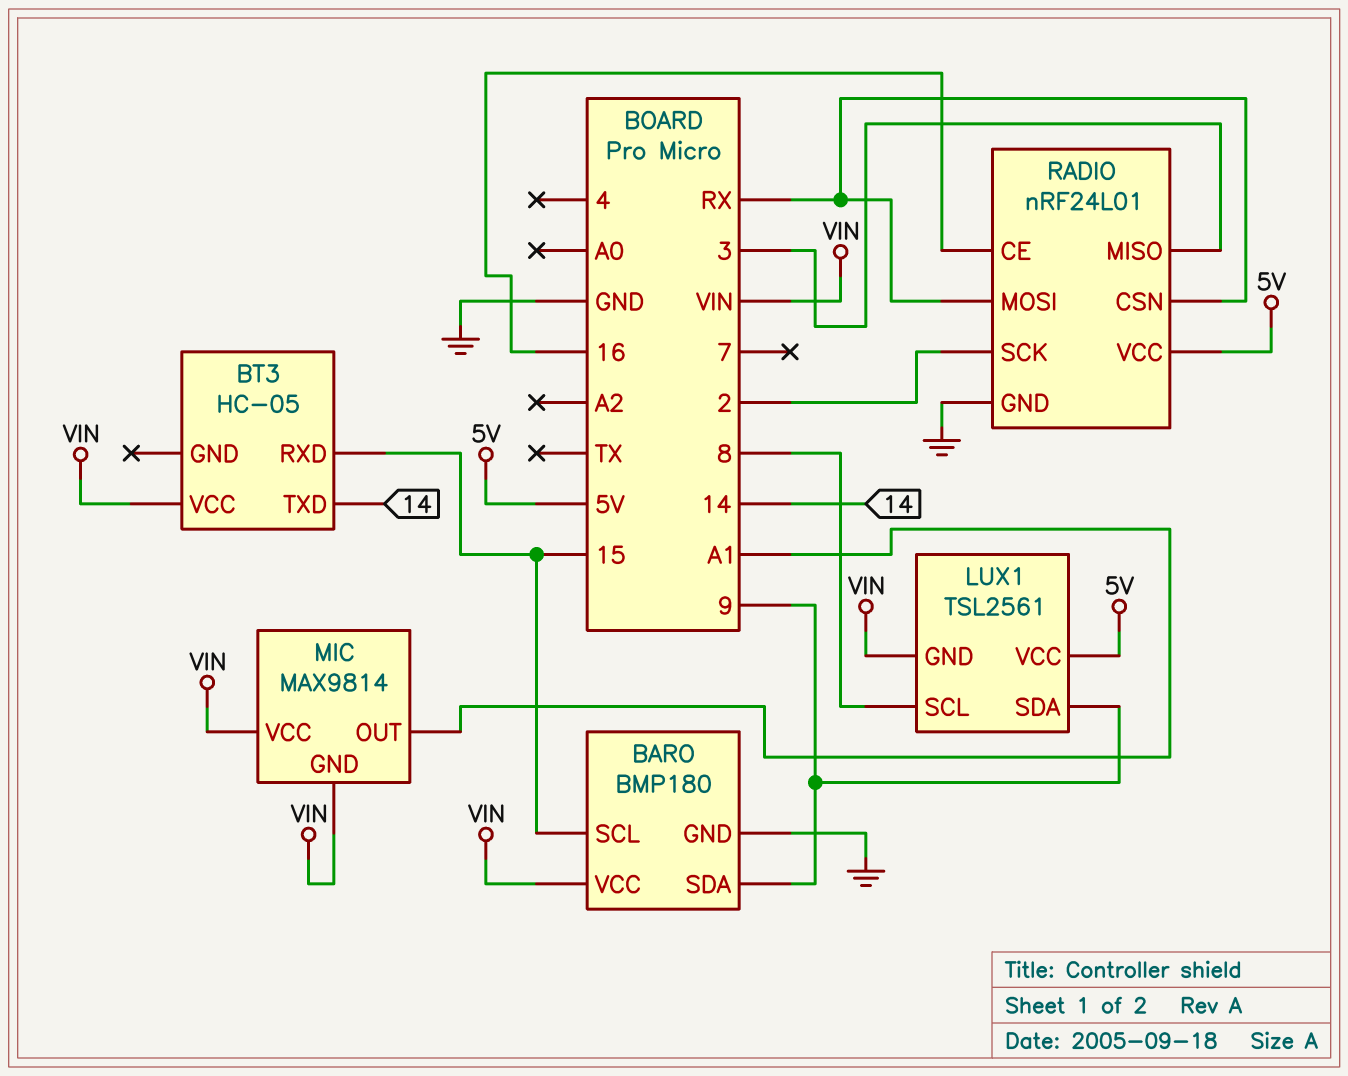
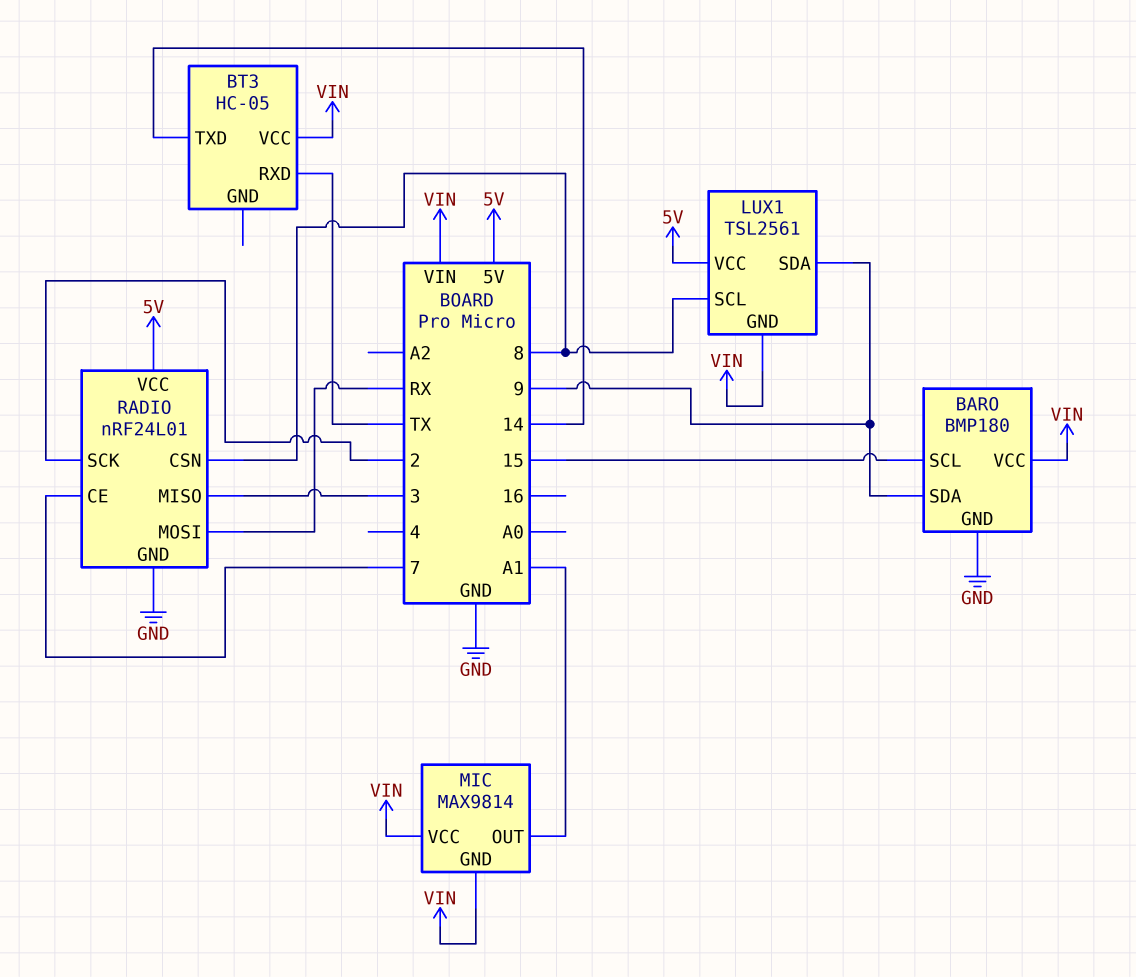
BT3 pin RXD: 15 -> TX
RADIO pin CE: 16 -> 7
RADIO pin CSN: RX -> 8

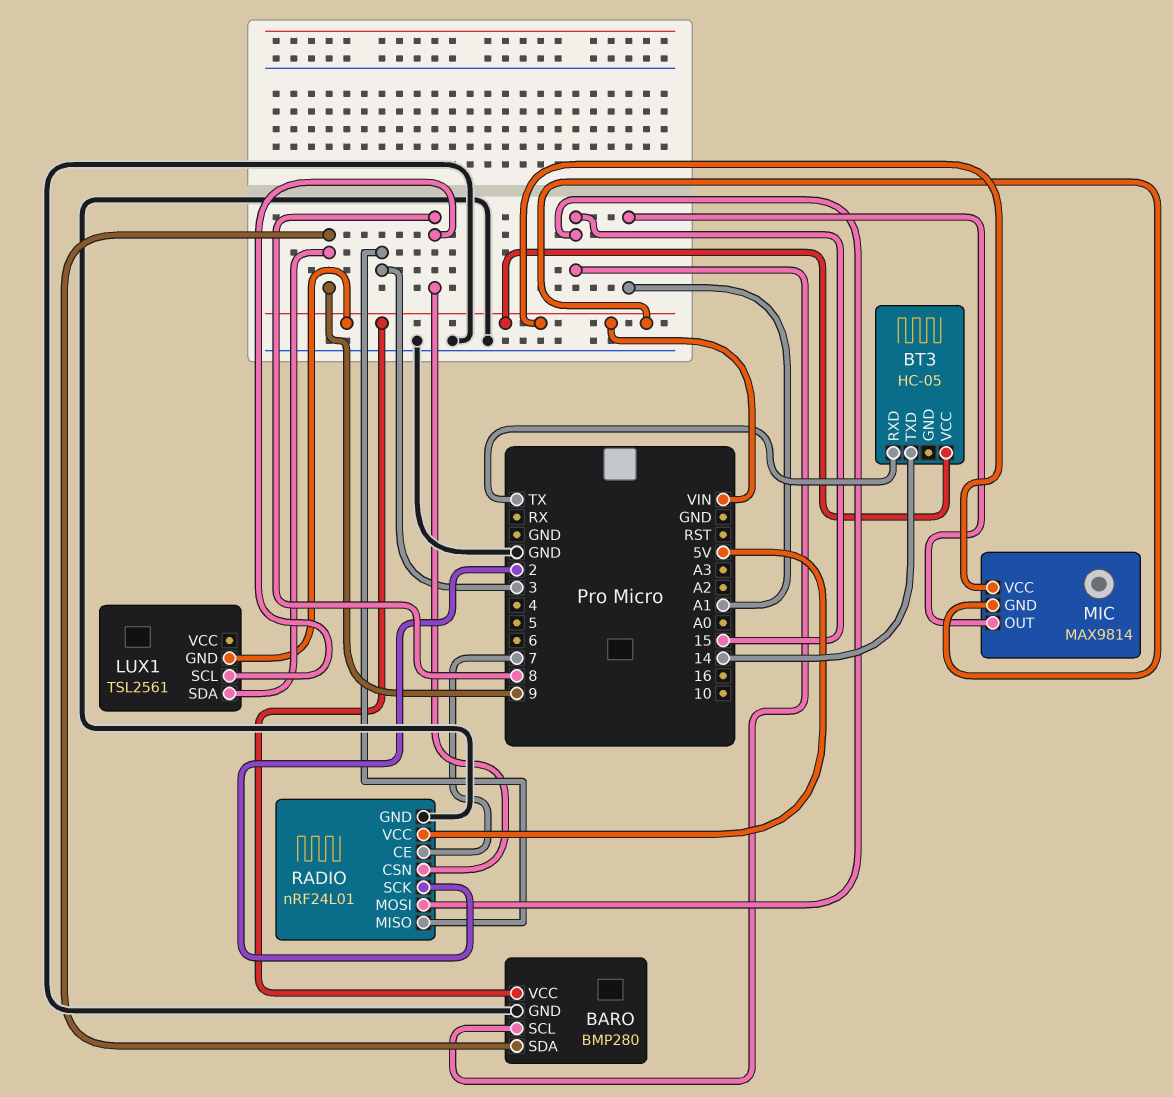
BARO: BMP180 -> BMP280
LUX1 pin VCC: 5V -> none
RADIO pin MOSI: RX -> 15

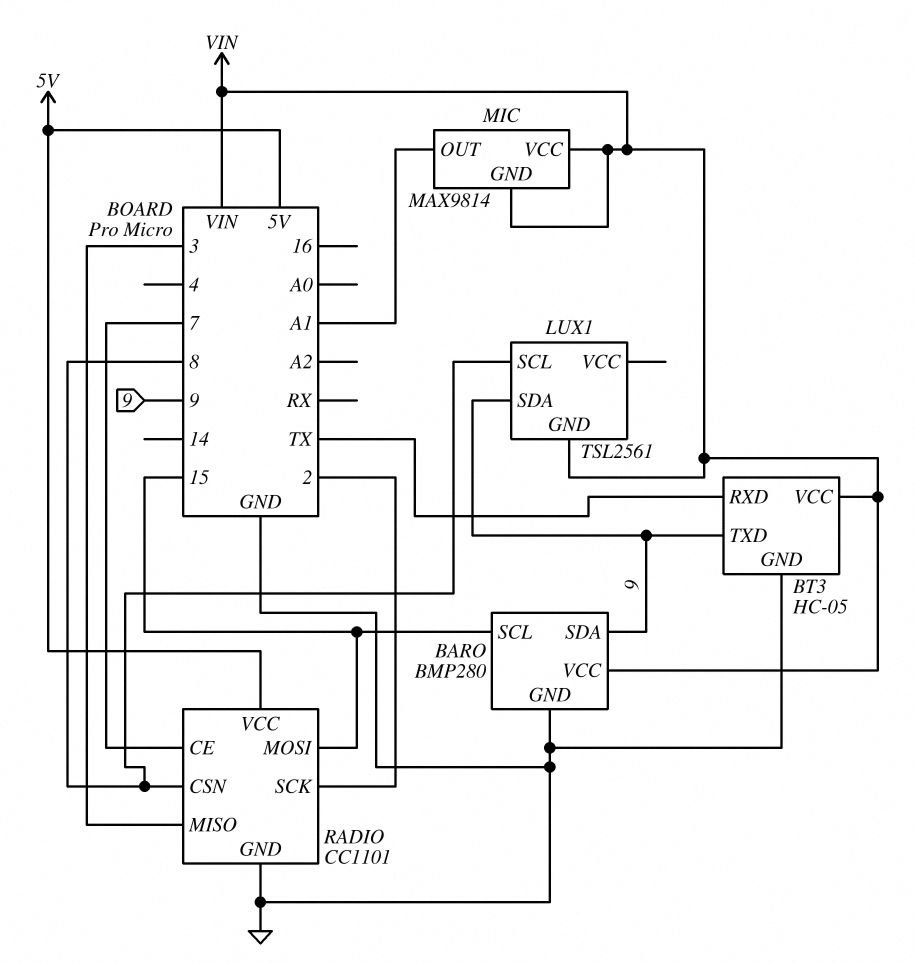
BT3 pin GND: none -> GND
BT3 pin TXD: 14 -> 9
RADIO: nRF24L01 -> CC1101

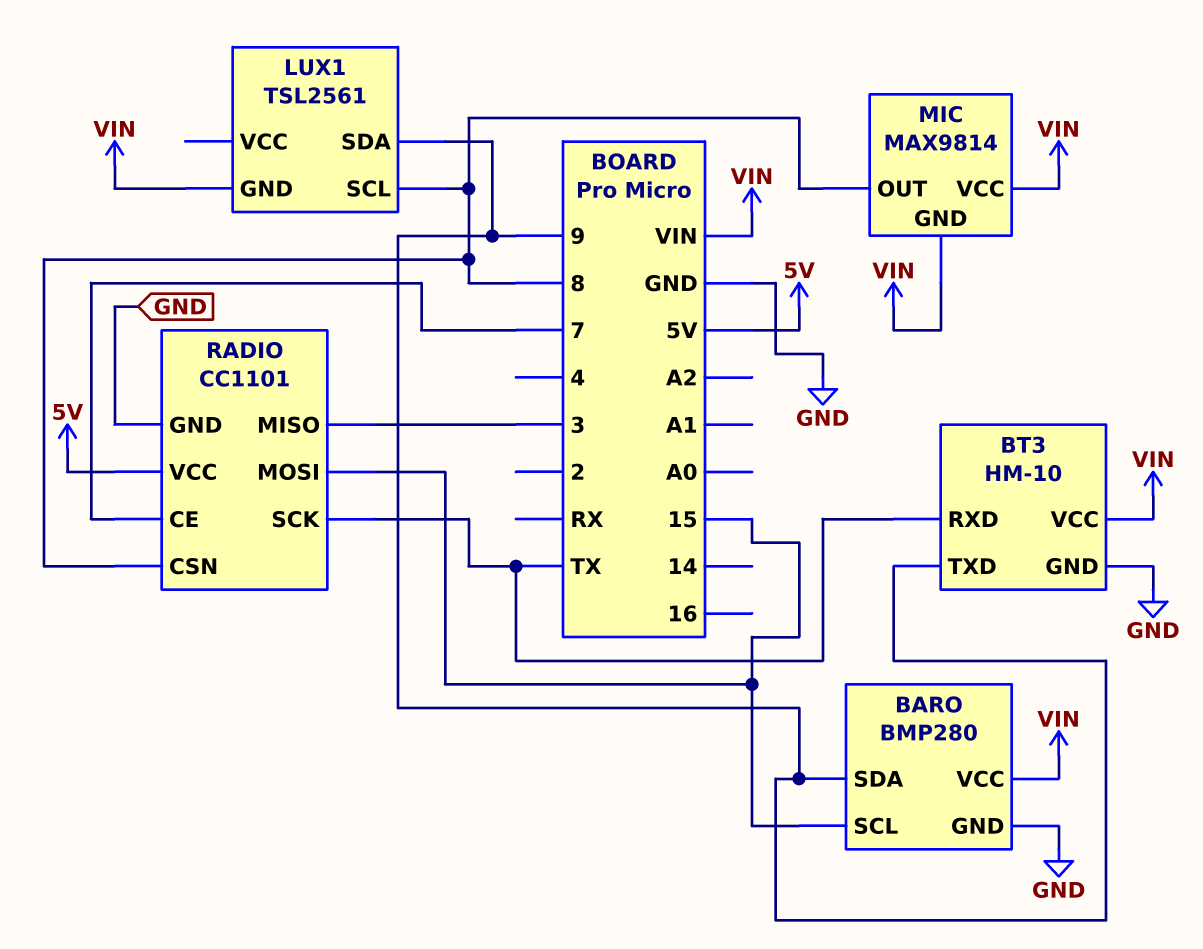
BT3: HC-05 -> HM-10
MIC pin OUT: A1 -> 8
RADIO pin SCK: 2 -> TX

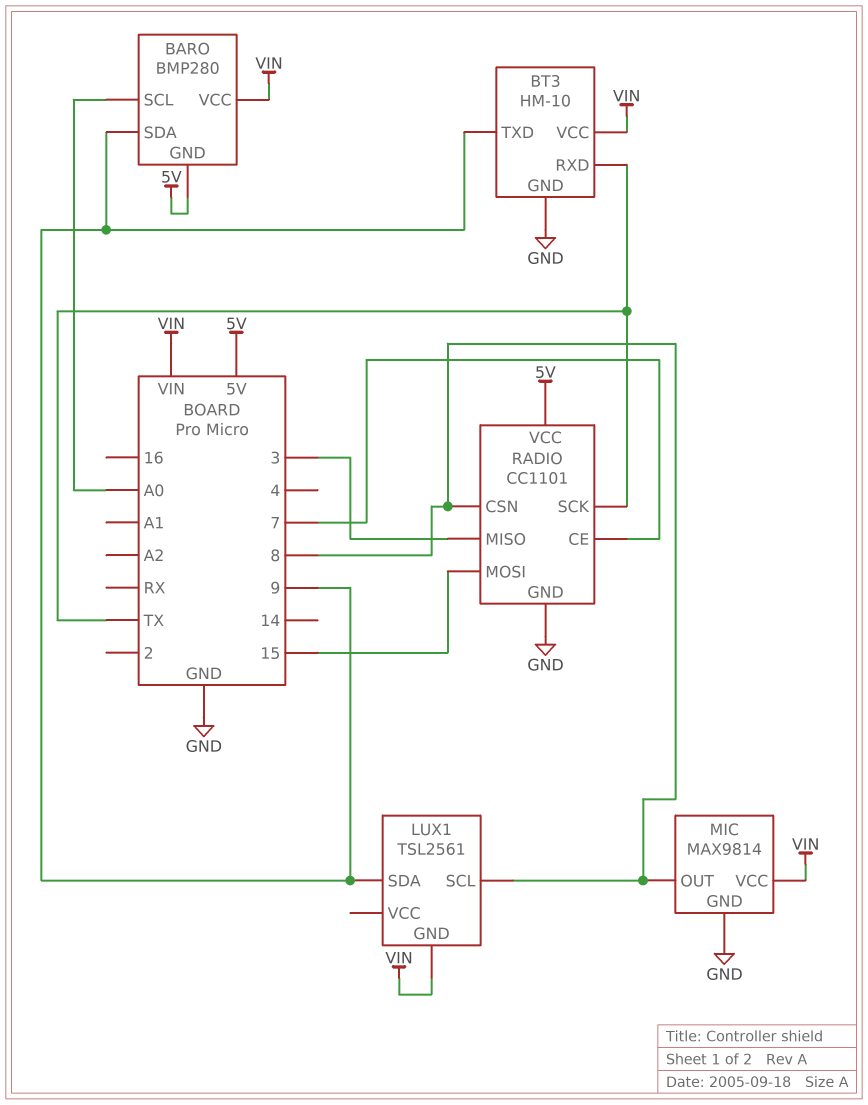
BARO pin GND: GND -> 5V
BARO pin SCL: 15 -> A0
MIC pin GND: VIN -> GND

